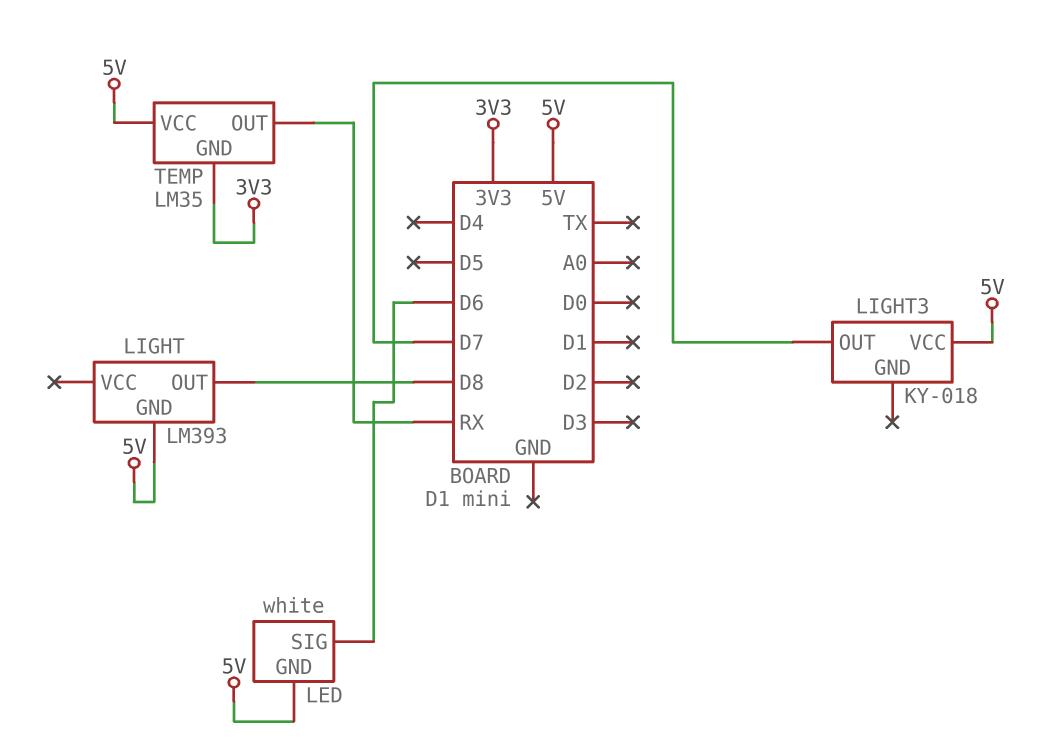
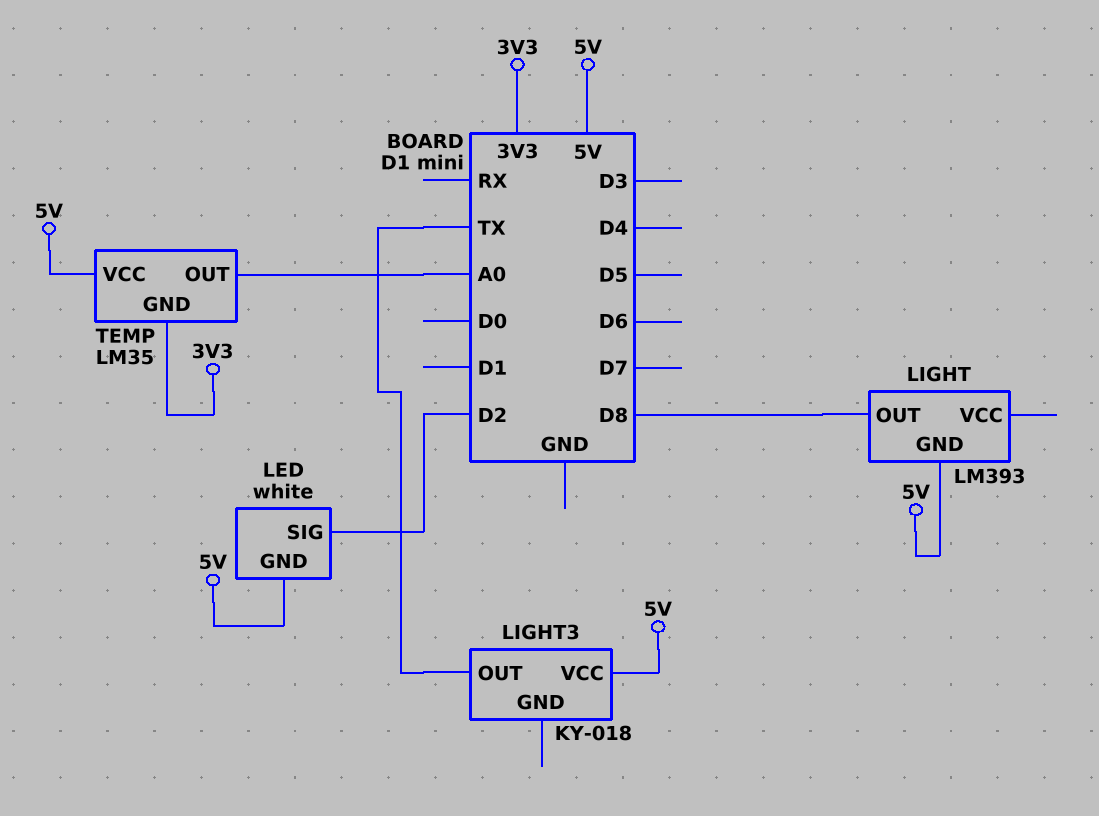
LED pin SIG: D6 -> D2
LIGHT3 pin OUT: D7 -> TX
TEMP pin OUT: RX -> A0

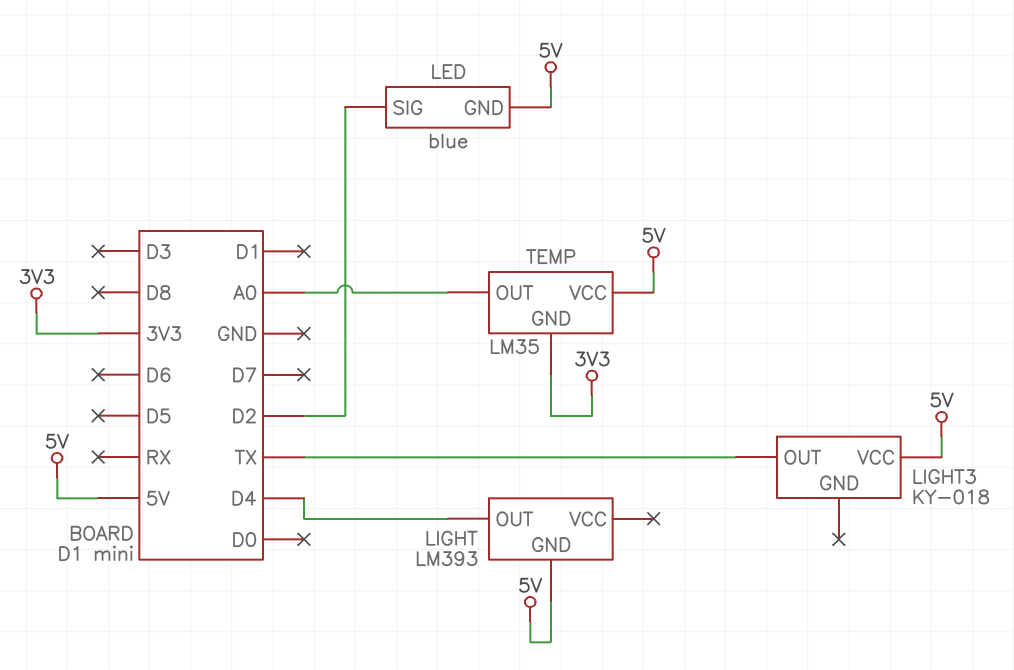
LED: white -> blue
LIGHT pin OUT: D8 -> D4

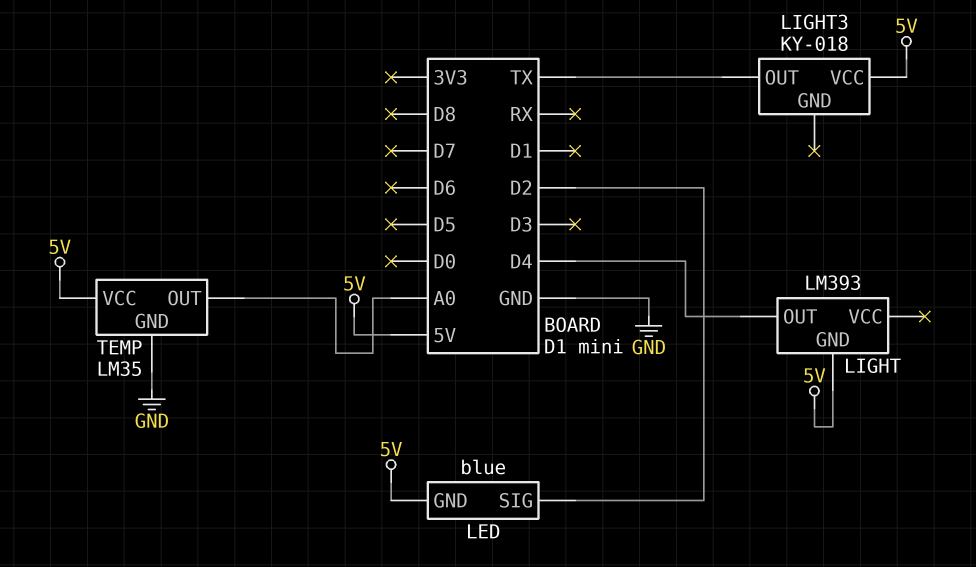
TEMP pin GND: 3V3 -> GND

